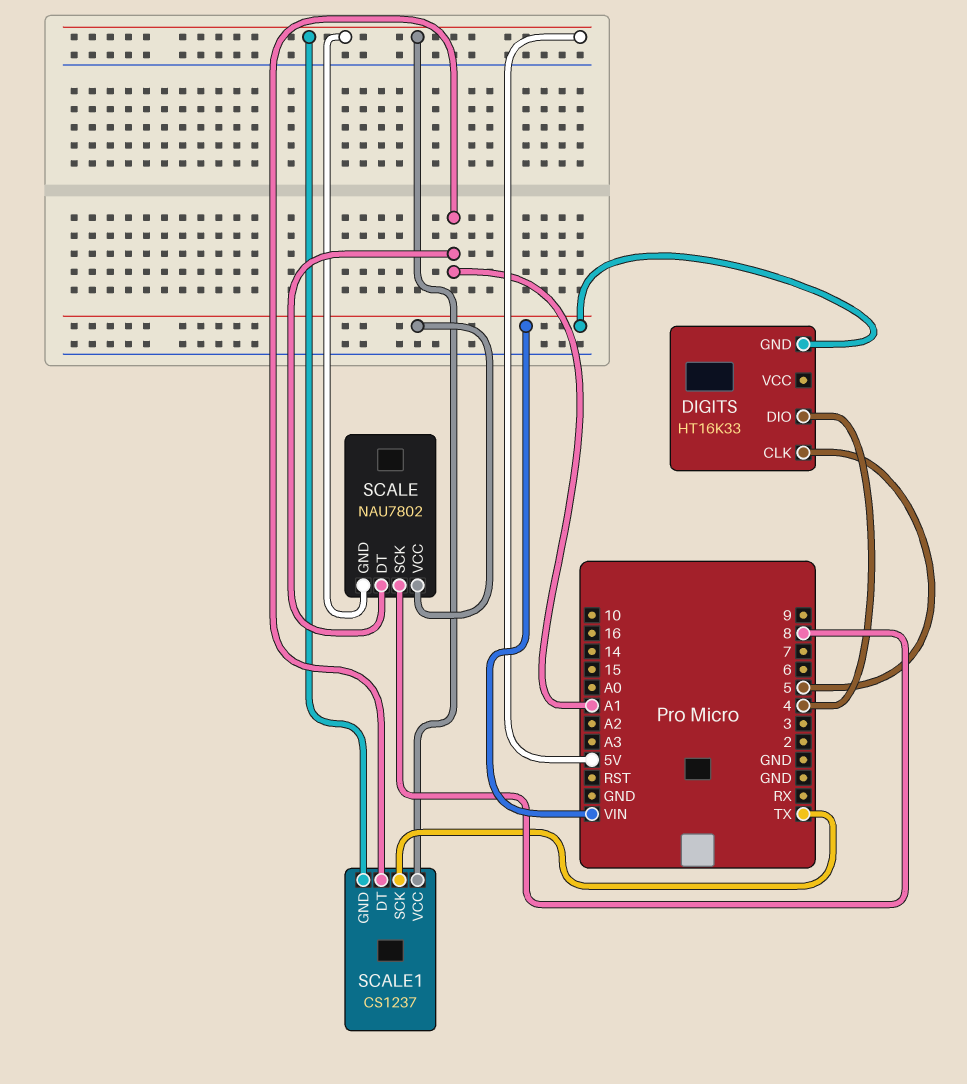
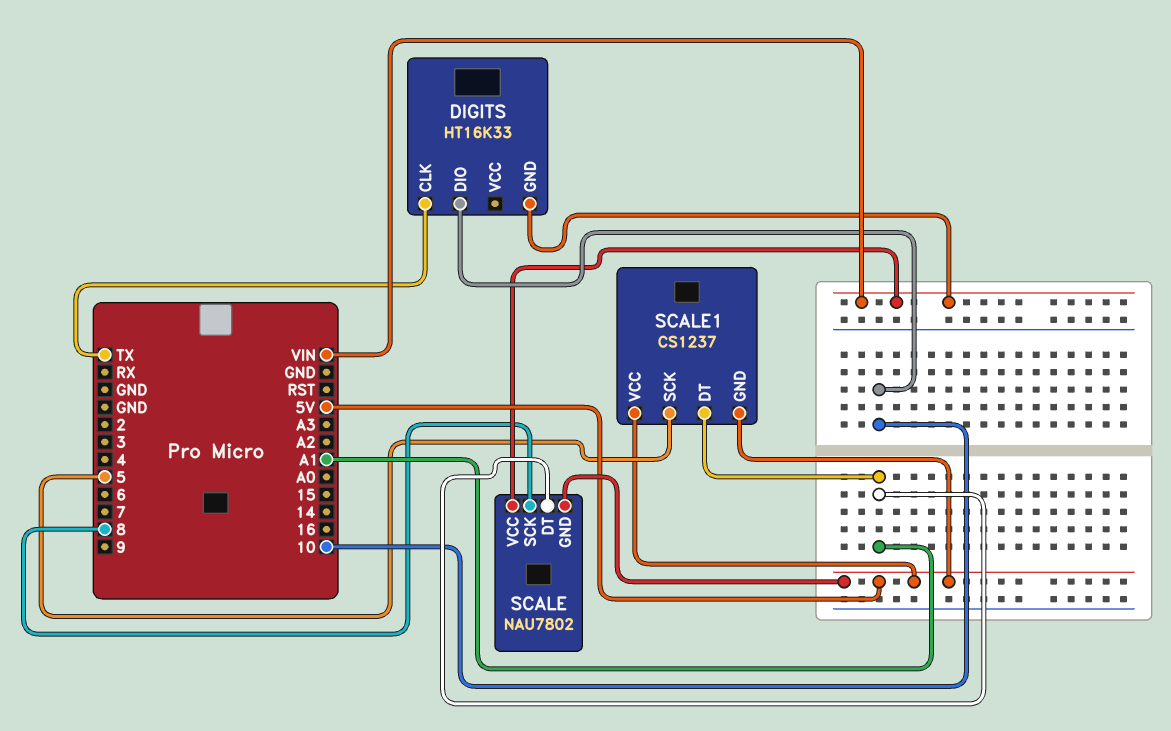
DIGITS pin CLK: 5 -> TX
DIGITS pin DIO: 4 -> 10
SCALE1 pin SCK: TX -> 5

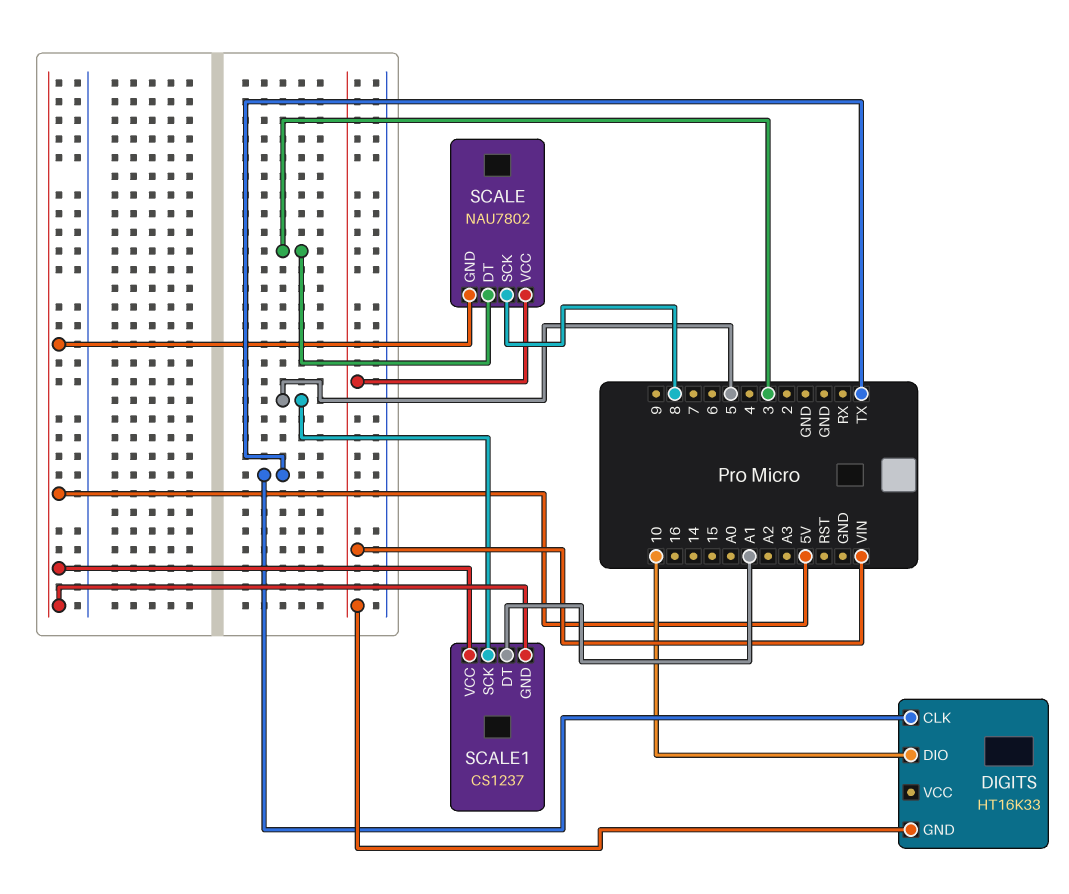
SCALE pin DT: A1 -> 3

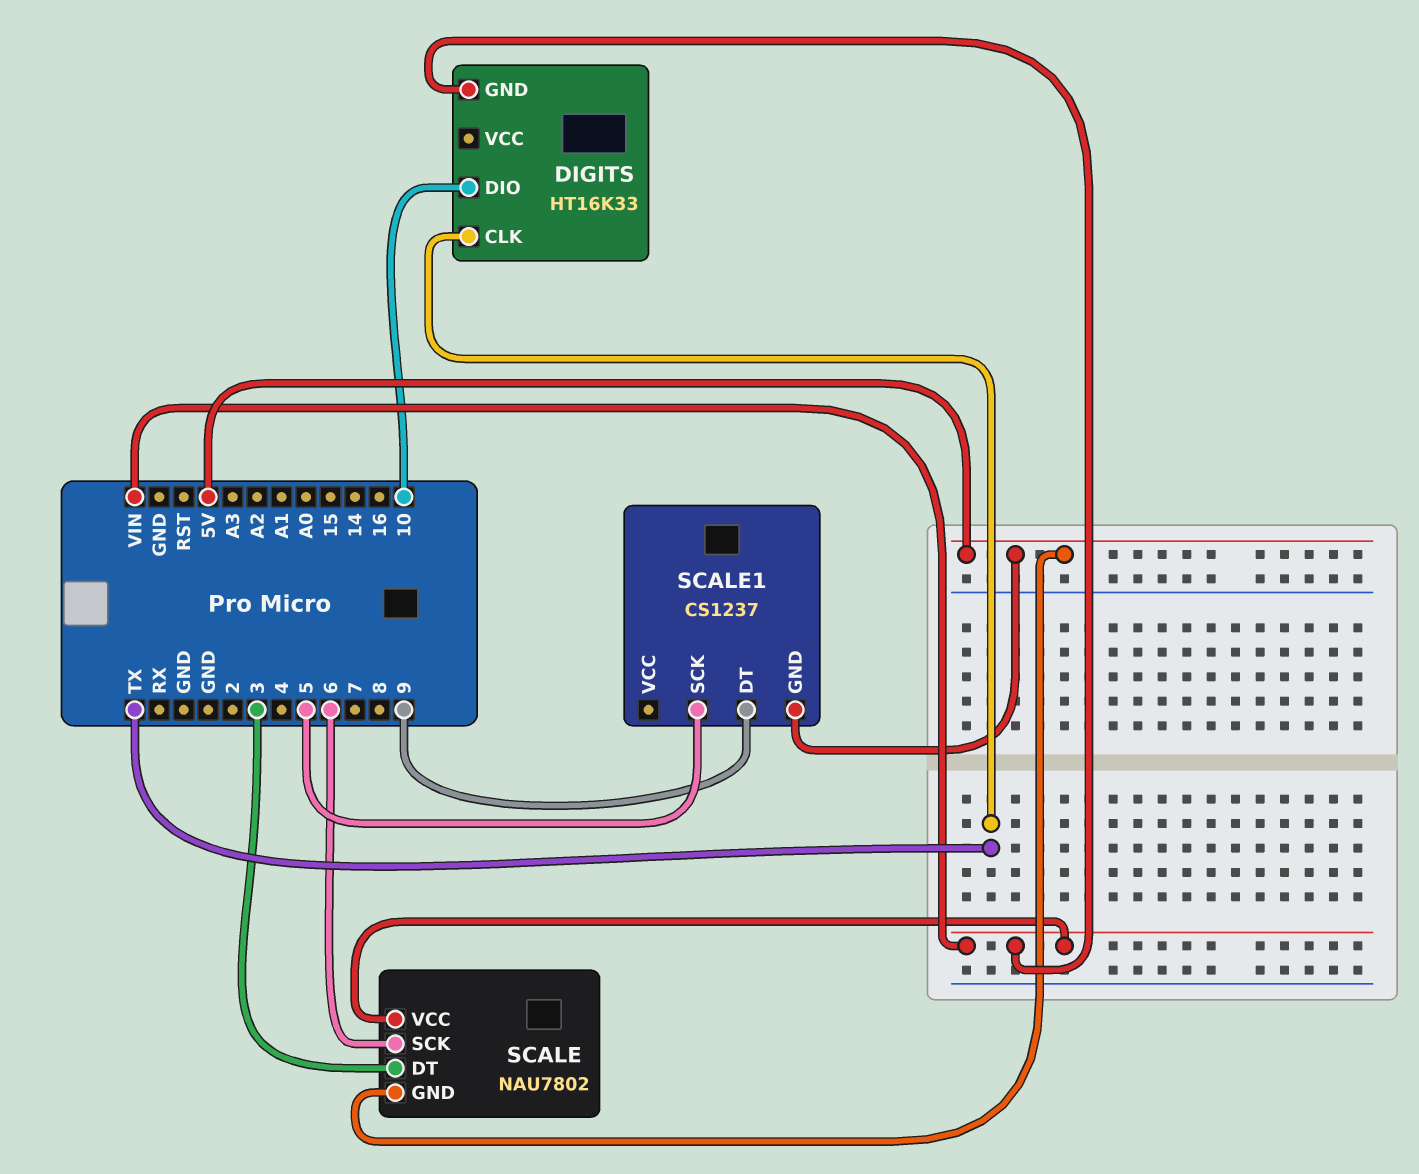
SCALE pin SCK: 8 -> 6
SCALE1 pin DT: A1 -> 9
SCALE1 pin VCC: 5V -> none

